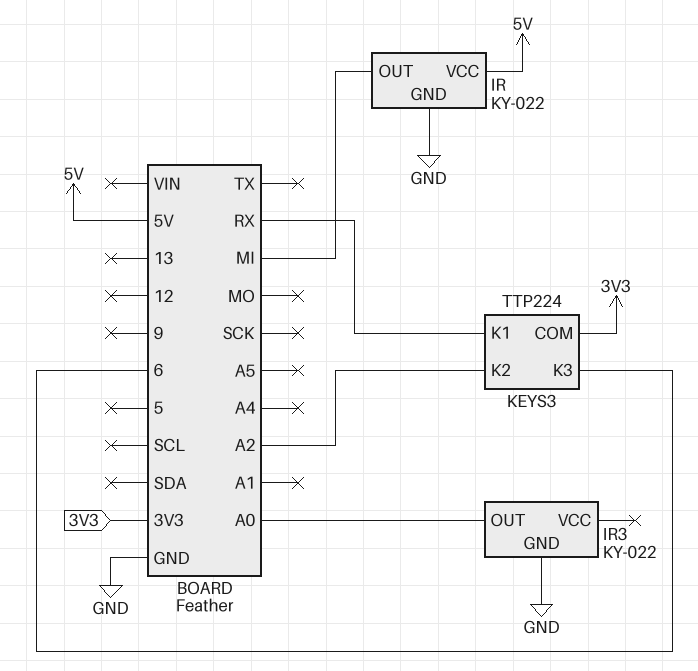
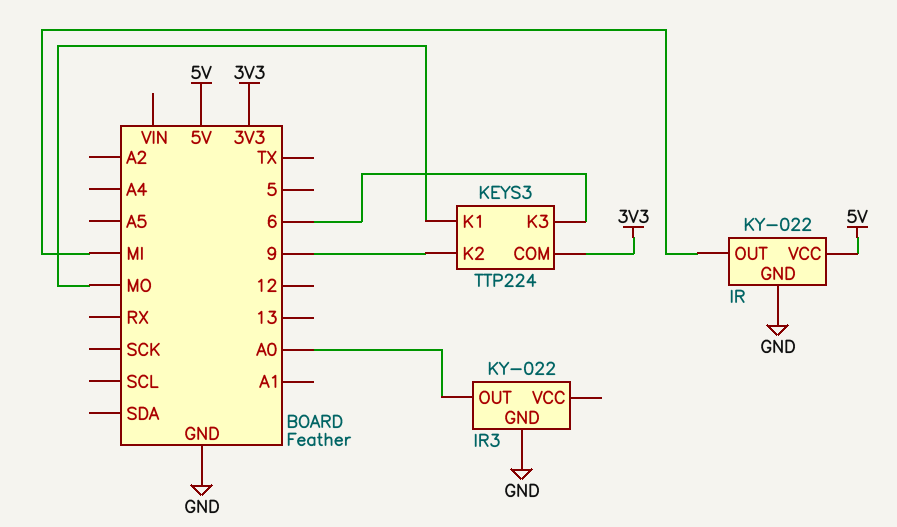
KEYS3 pin K1: RX -> MO
KEYS3 pin K2: A2 -> 9

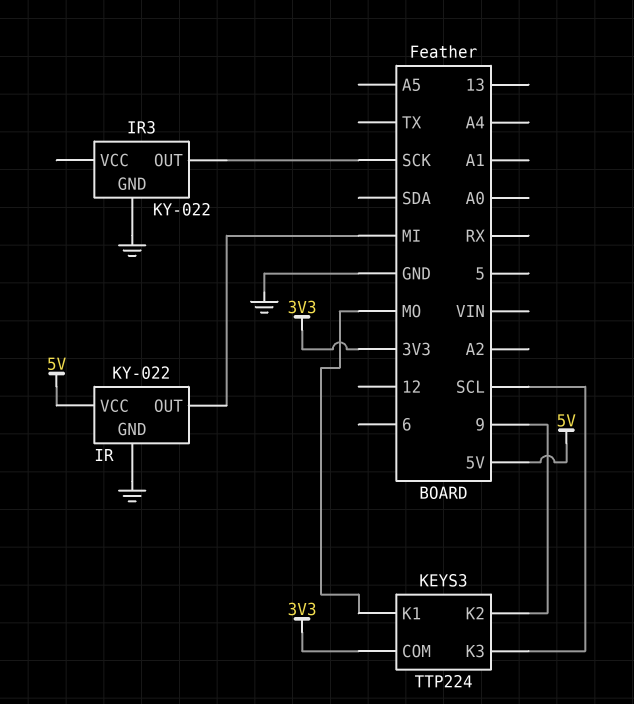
IR3 pin OUT: A0 -> SCK
KEYS3 pin K3: 6 -> SCL

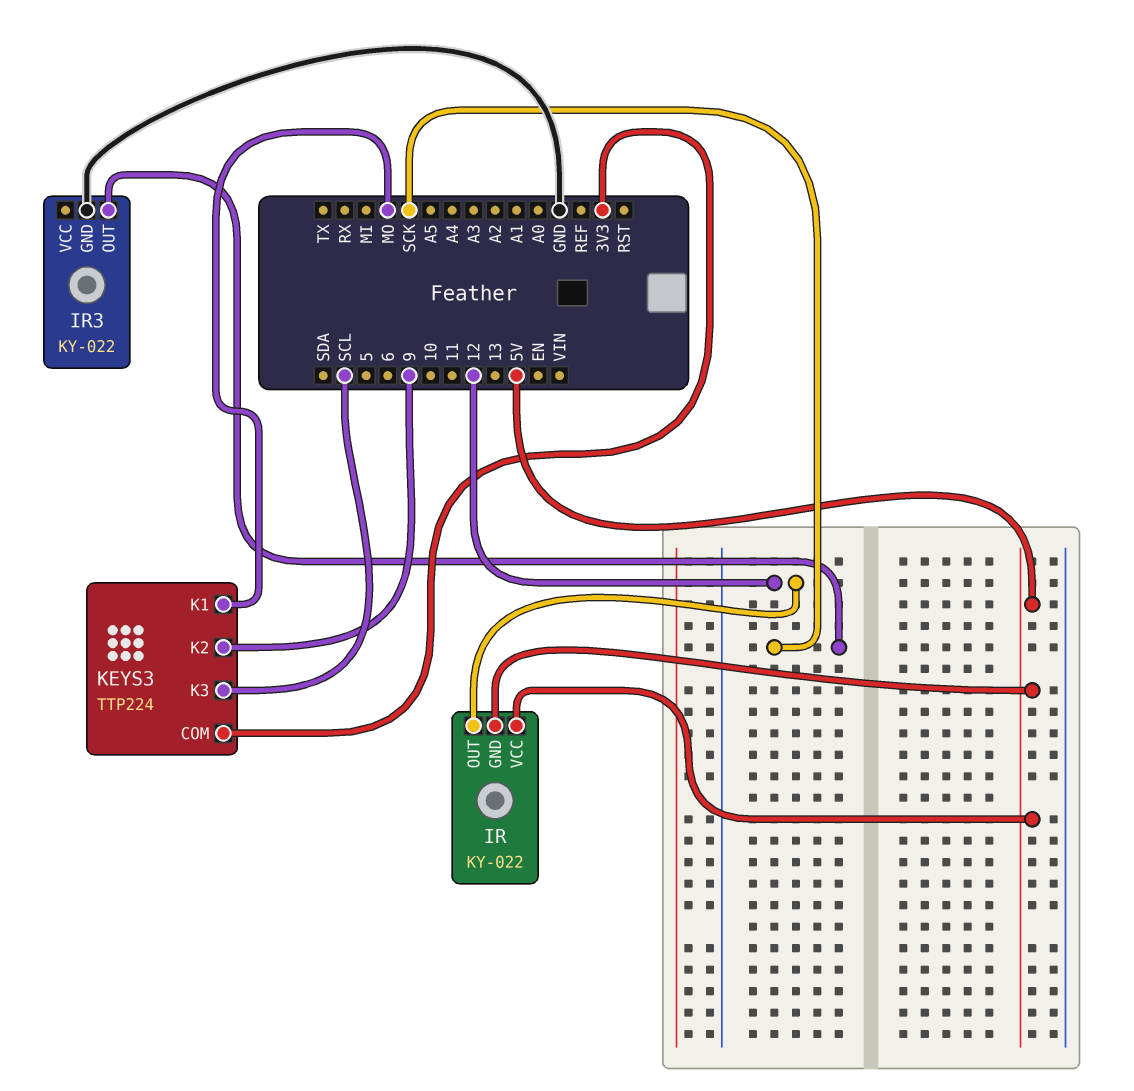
IR pin GND: GND -> 5V
IR pin OUT: MI -> 12

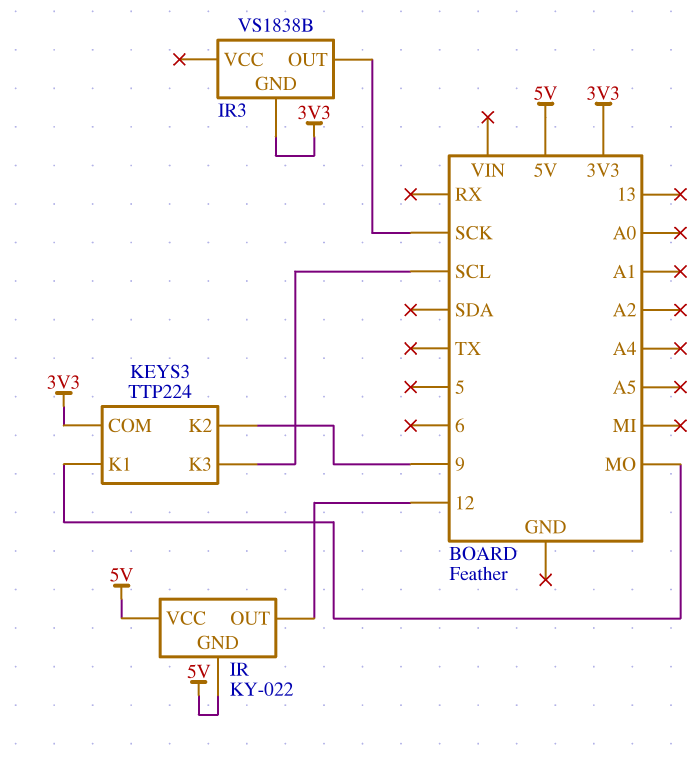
IR3: KY-022 -> VS1838B
IR3 pin GND: GND -> 3V3

